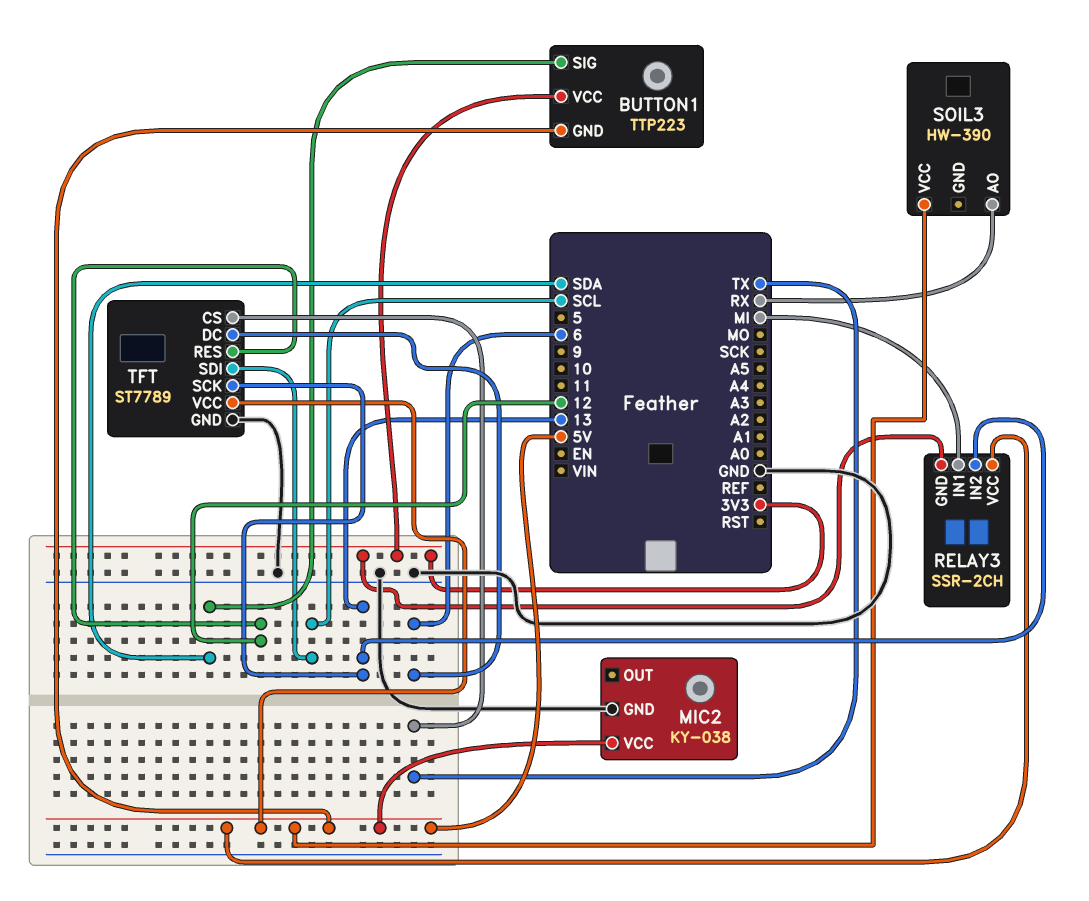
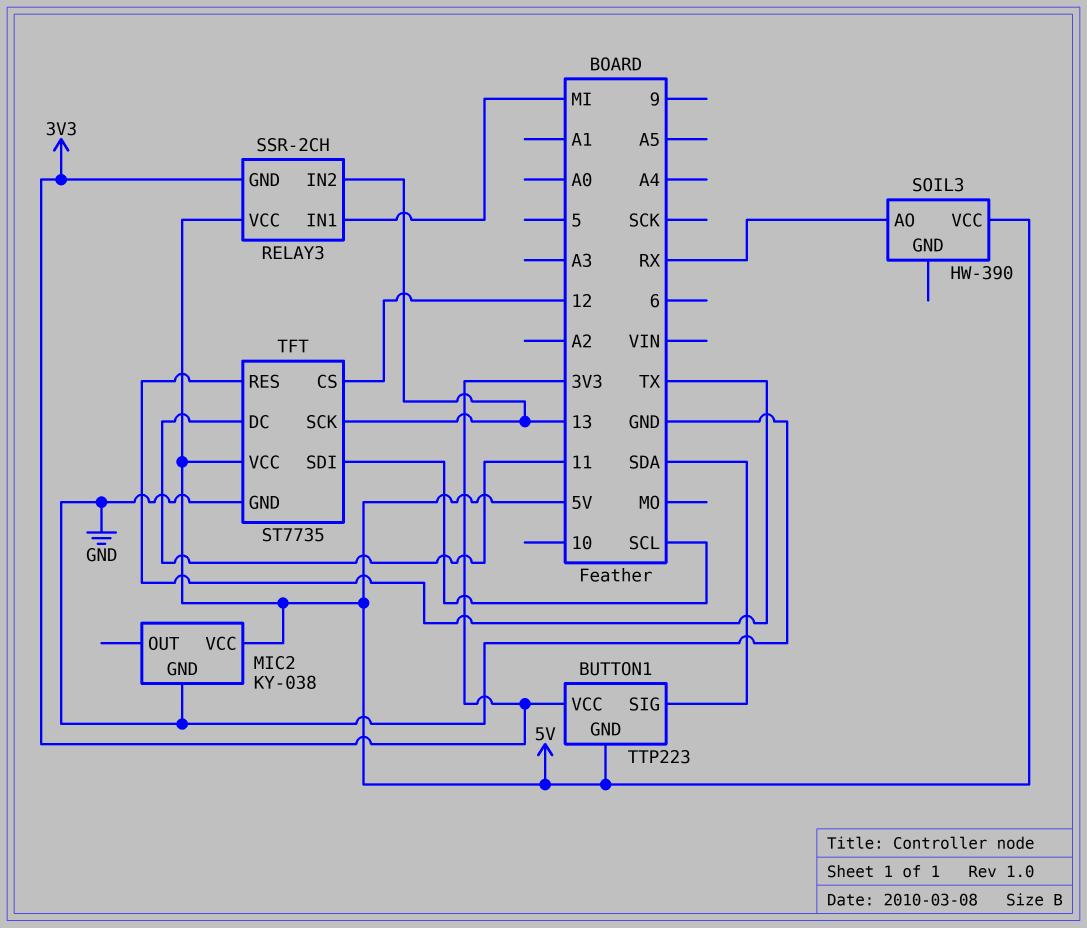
TFT: ST7789 -> ST7735
TFT pin CS: TX -> 12
TFT pin DC: 6 -> 11
TFT pin RES: 12 -> TX

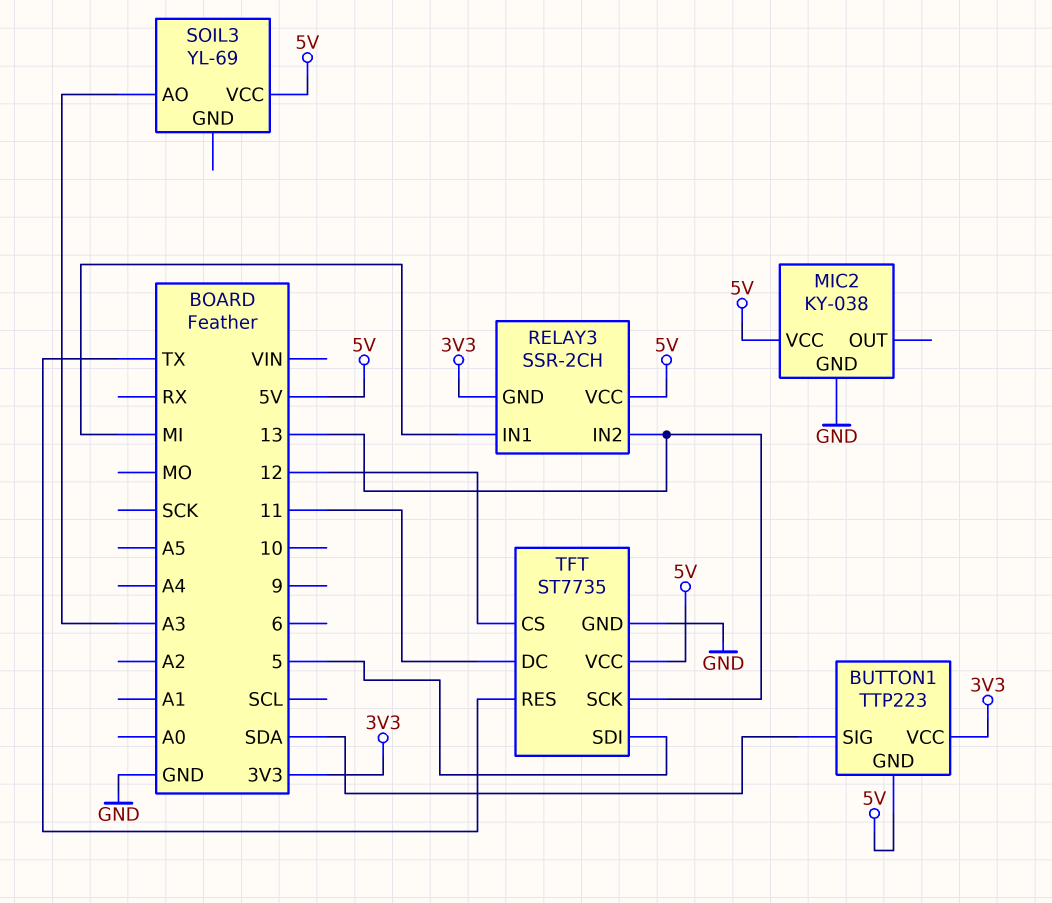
SOIL3: HW-390 -> YL-69
SOIL3 pin AO: RX -> A3
TFT pin SDI: SCL -> 5

